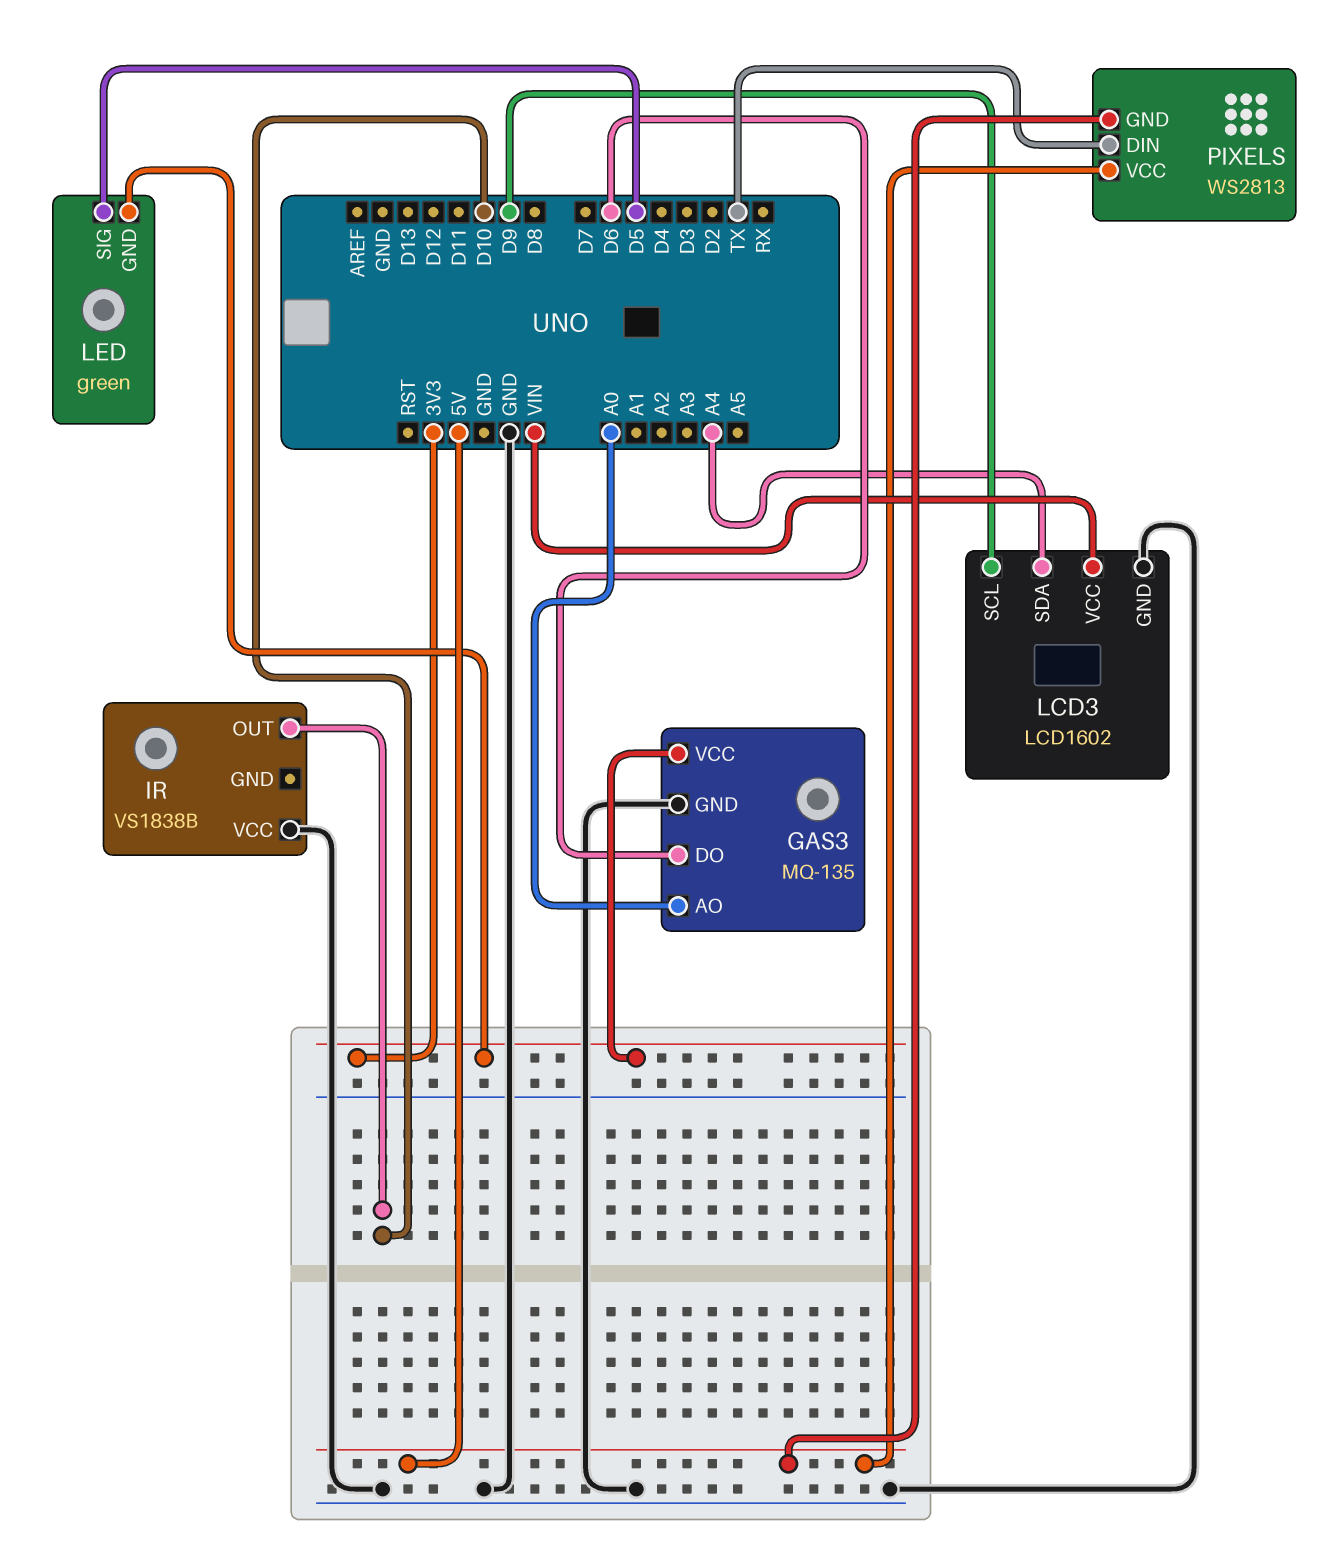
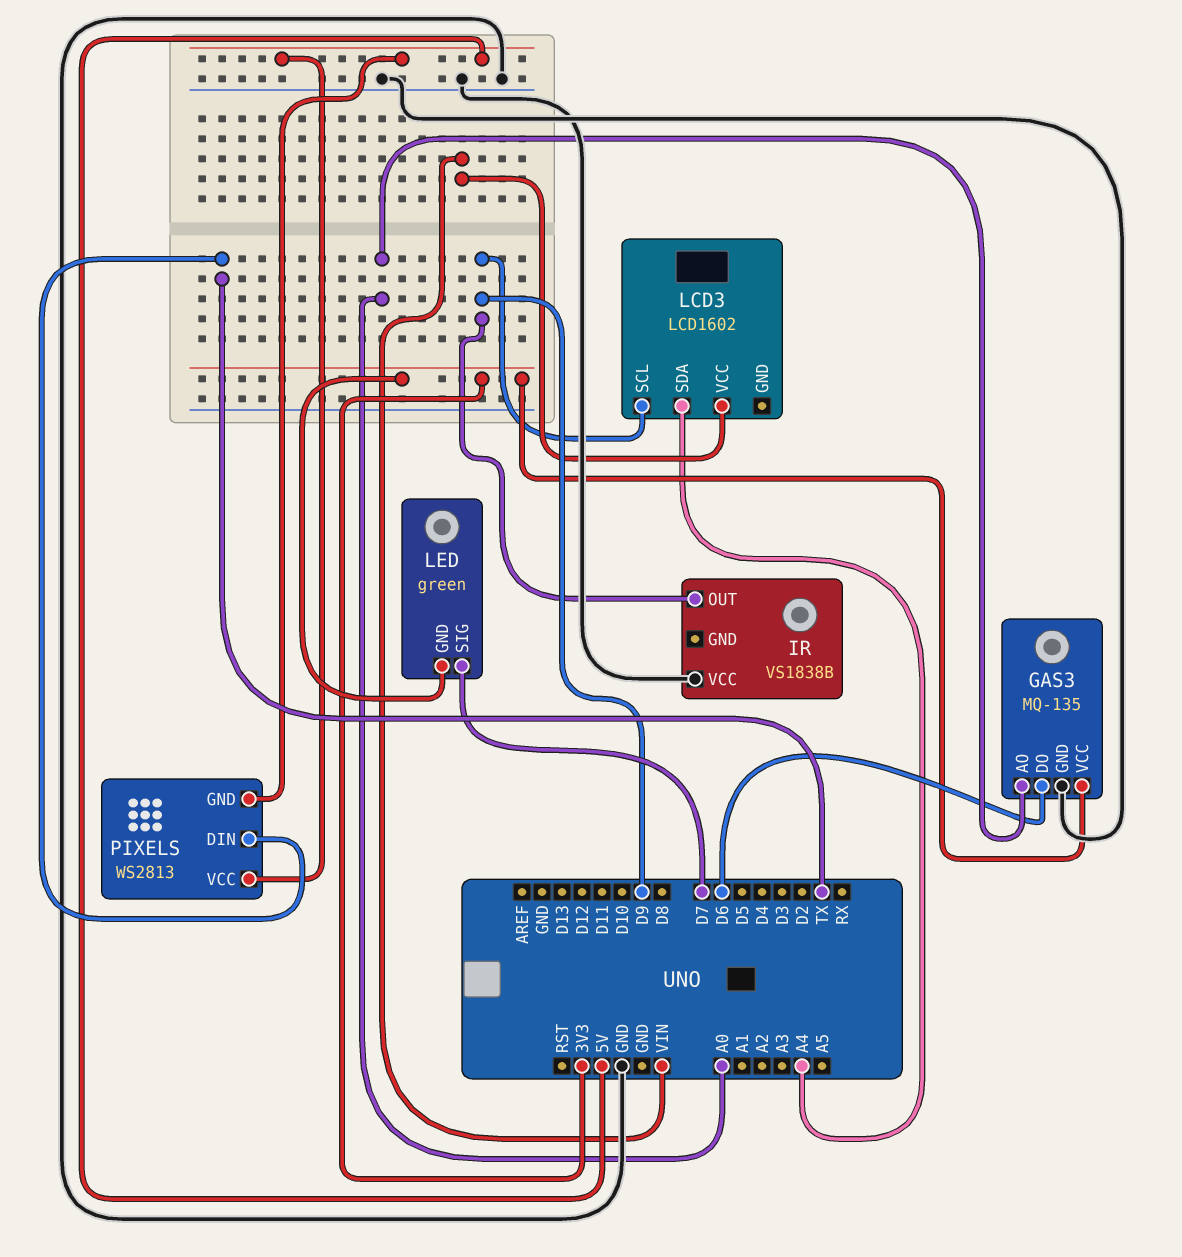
IR pin OUT: D10 -> D9
LCD3 pin GND: GND -> none
LED pin SIG: D5 -> D7

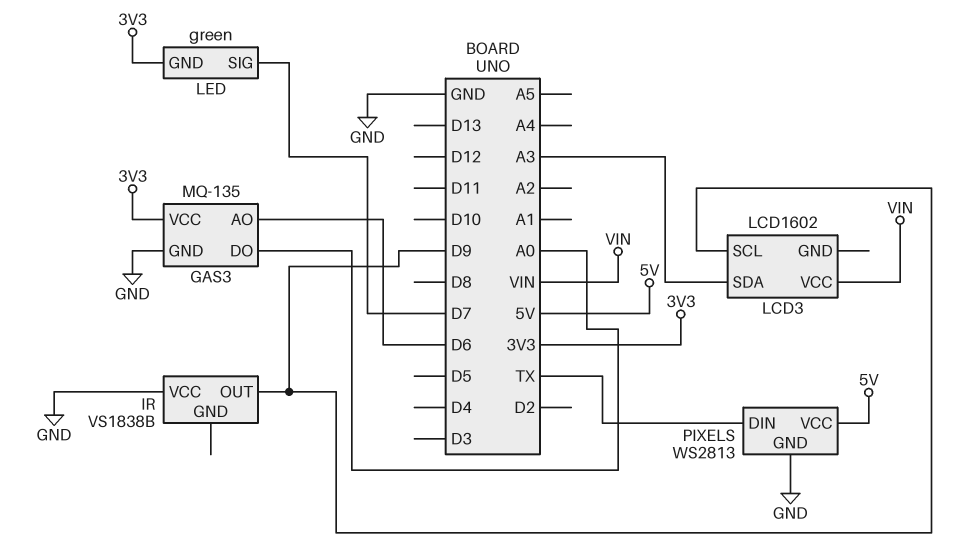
GAS3 pin AO: A0 -> D6
GAS3 pin DO: D6 -> A0
LCD3 pin SDA: A4 -> A3
PIXELS pin GND: 5V -> GND

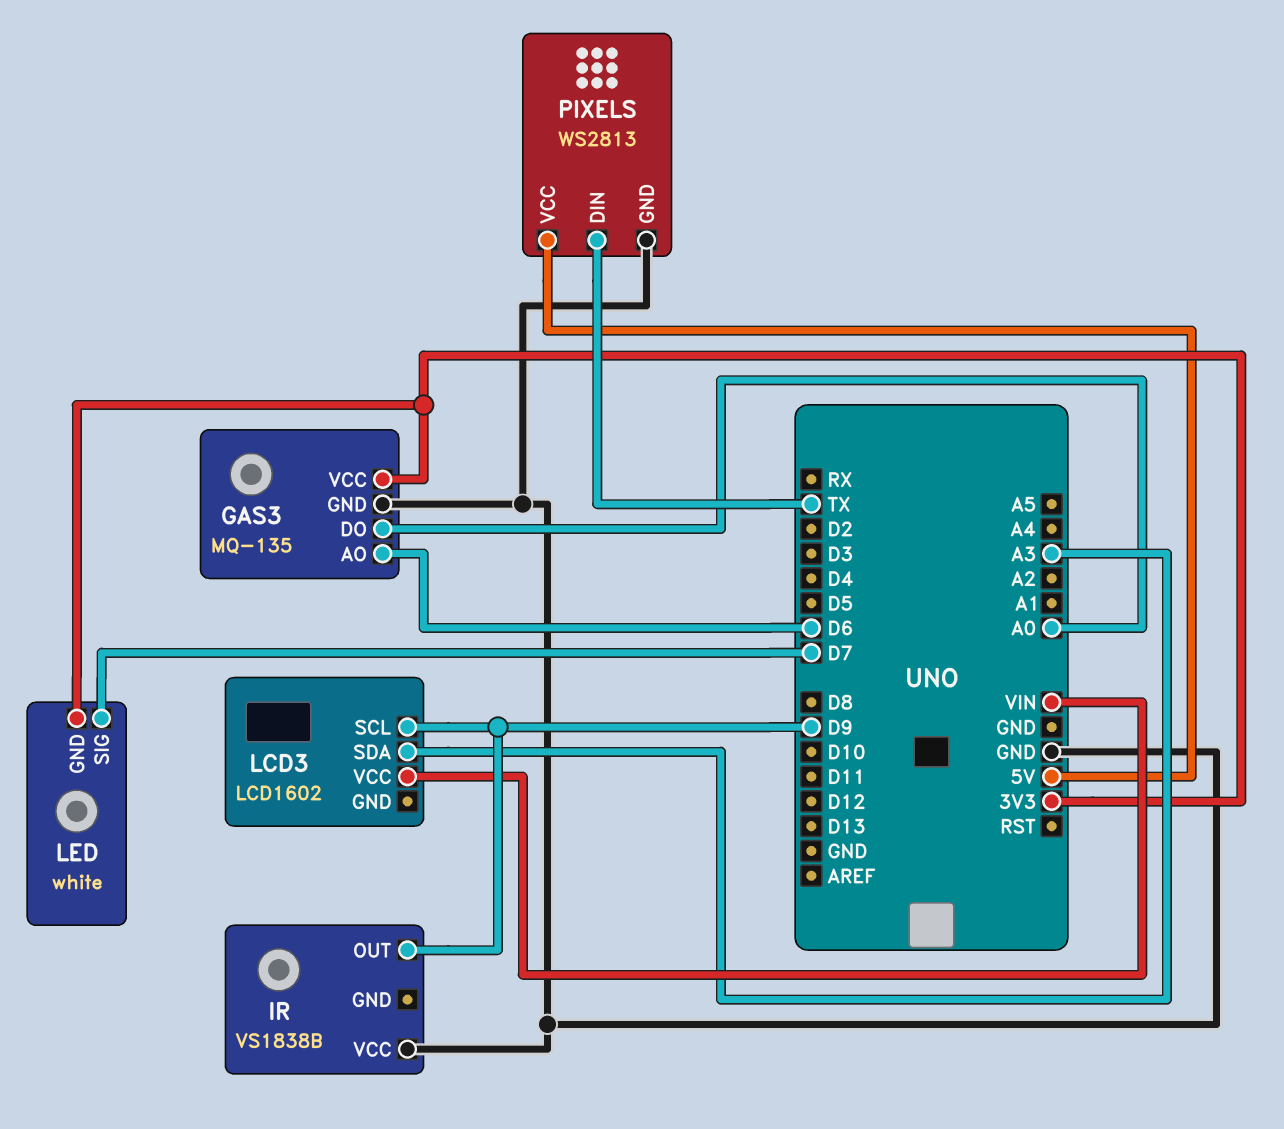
LED: green -> white

